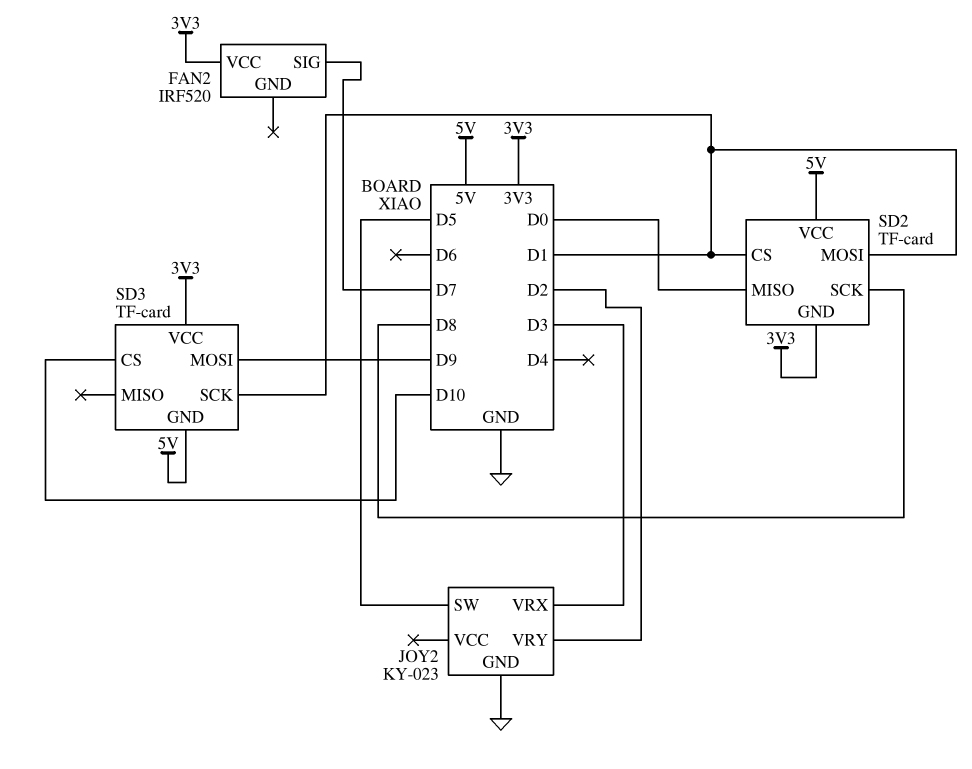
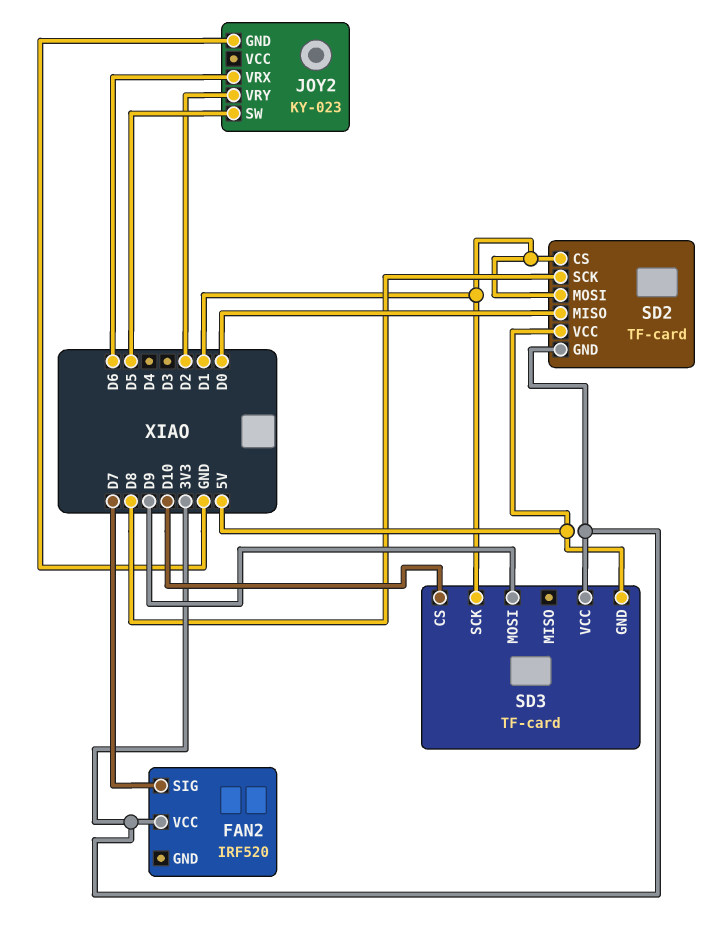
JOY2 pin VRX: D3 -> D6

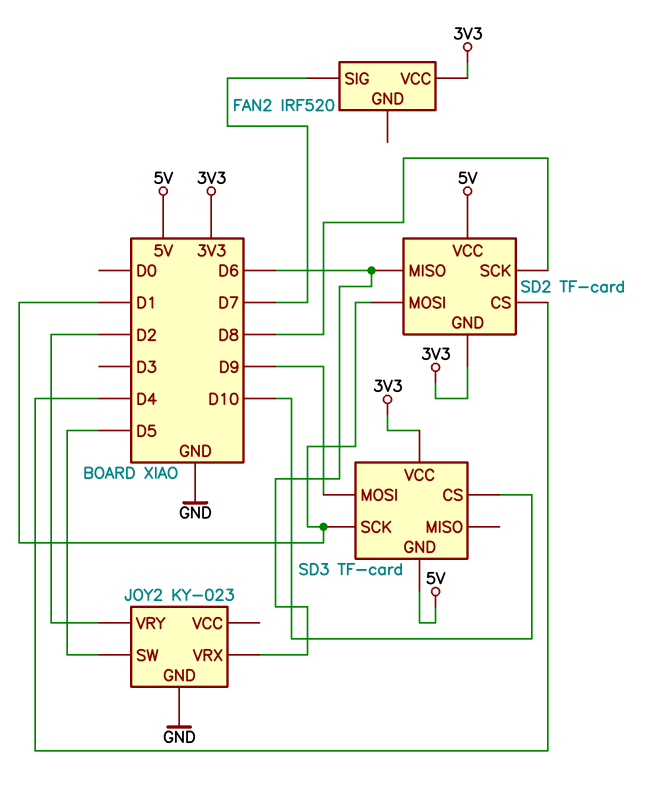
SD2 pin CS: D1 -> D4
SD2 pin MISO: D0 -> D6

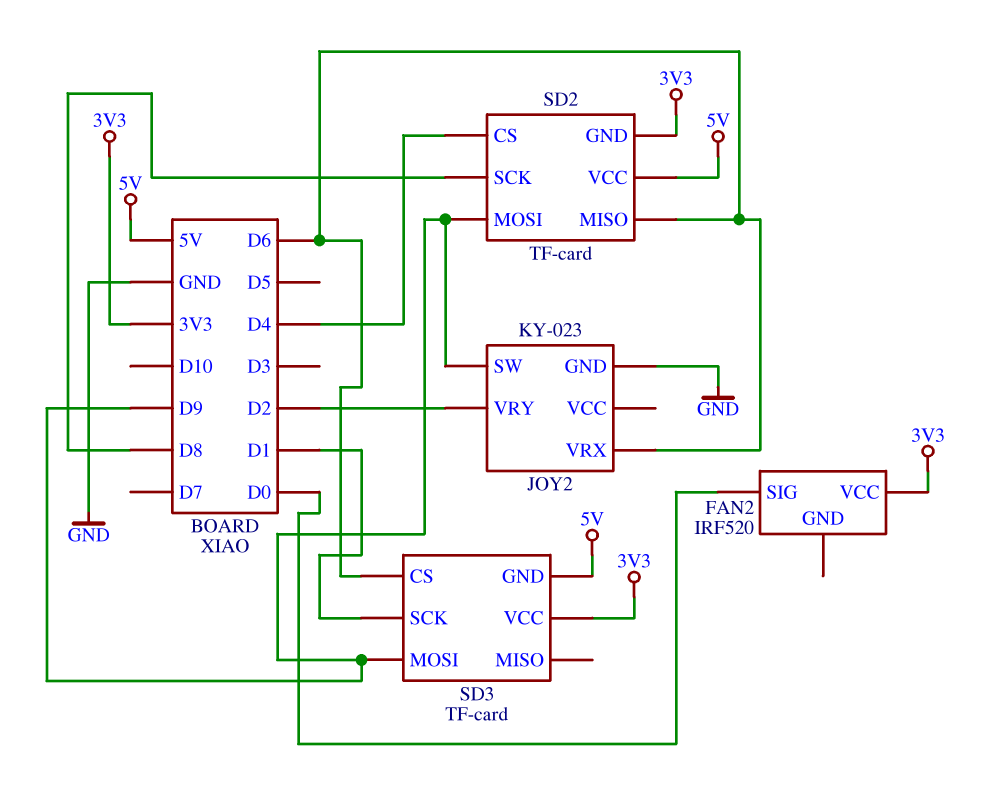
FAN2 pin SIG: D7 -> D0
JOY2 pin SW: D5 -> D9
SD2 pin MOSI: D1 -> D9
SD3 pin CS: D10 -> D6

